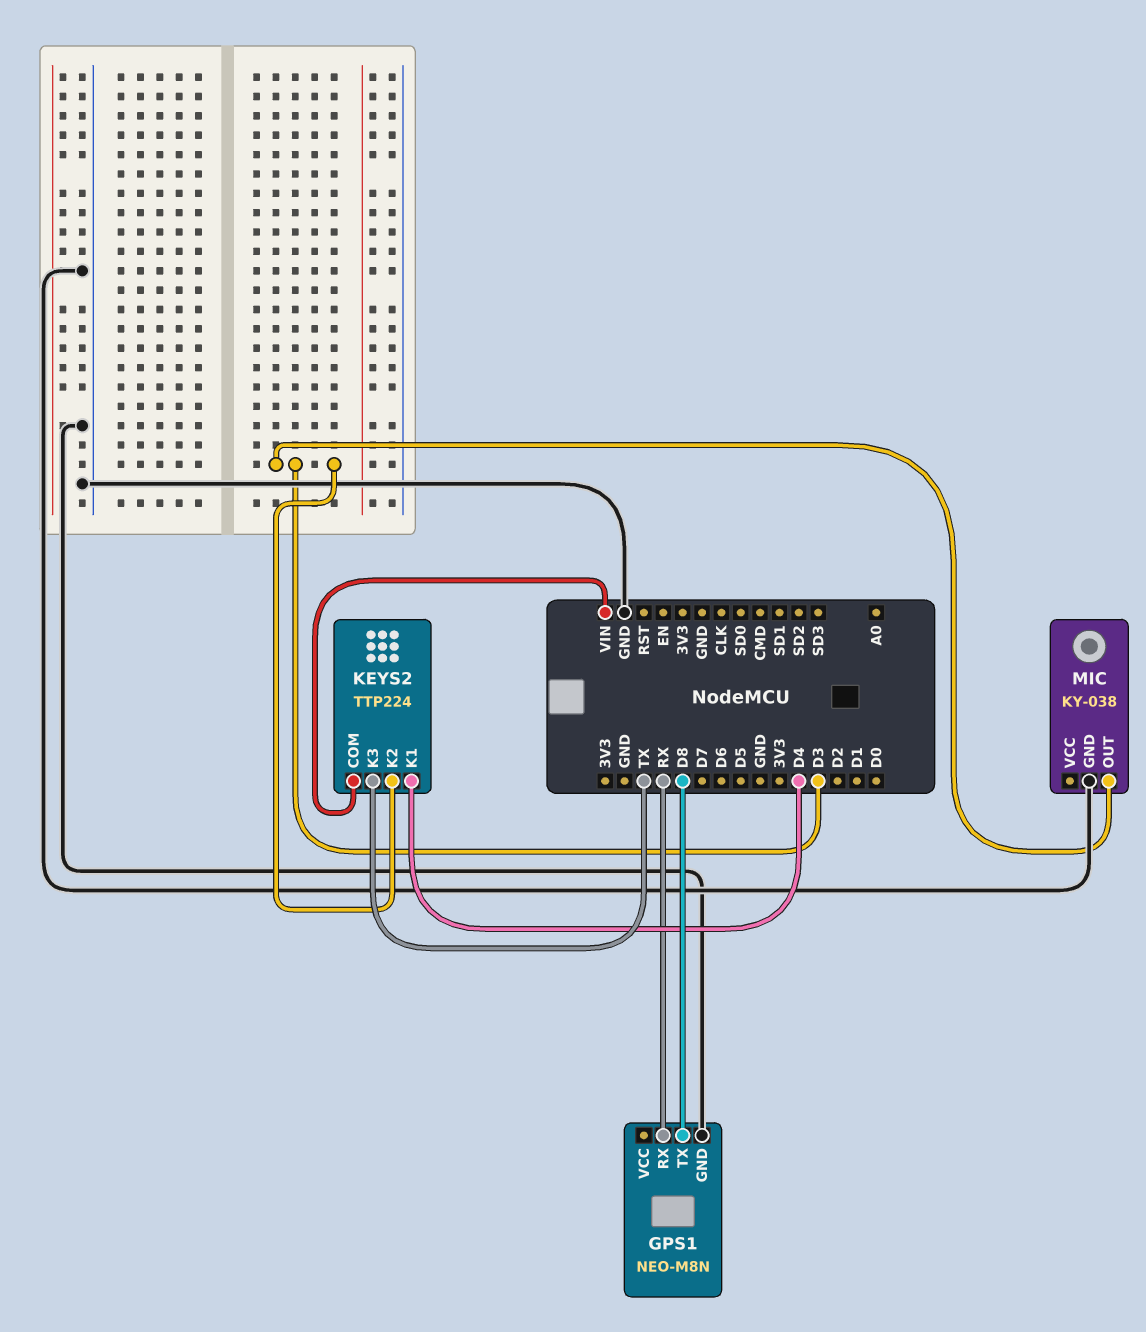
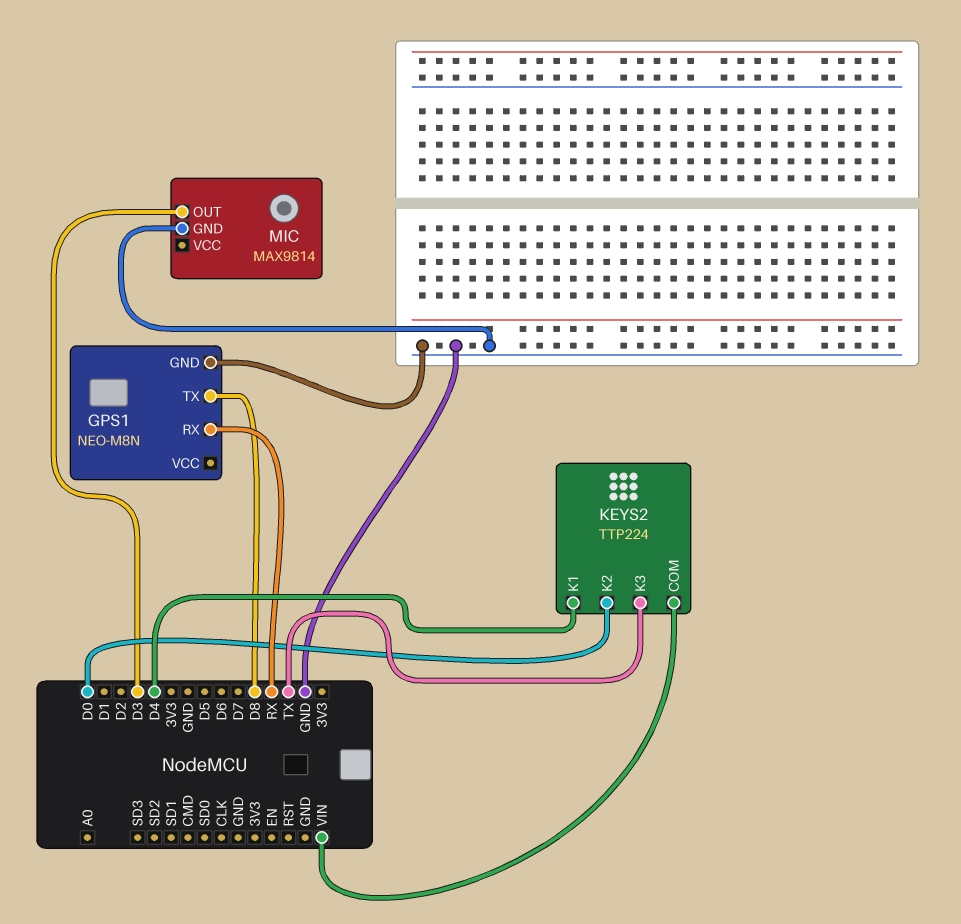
KEYS2 pin K2: D3 -> D0
MIC: KY-038 -> MAX9814

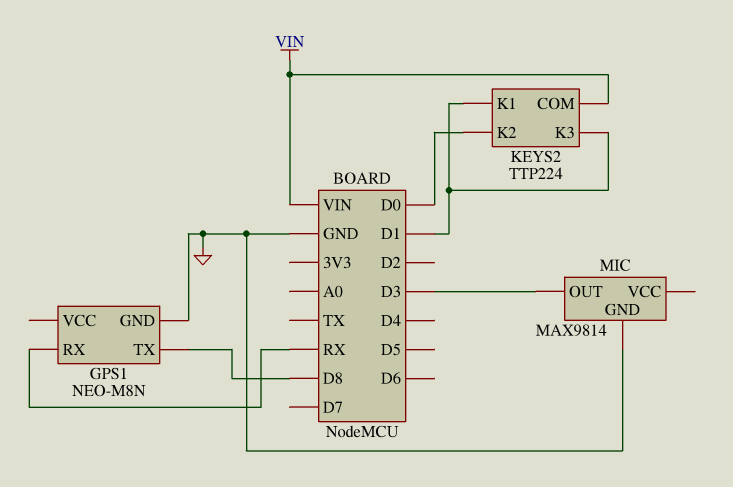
KEYS2 pin K1: D4 -> D1
KEYS2 pin K3: TX -> D1

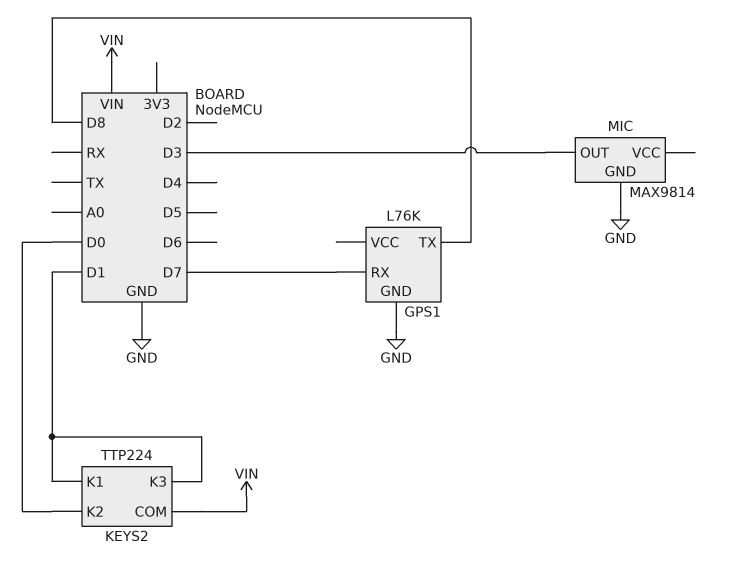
GPS1: NEO-M8N -> L76K
GPS1 pin RX: RX -> D7

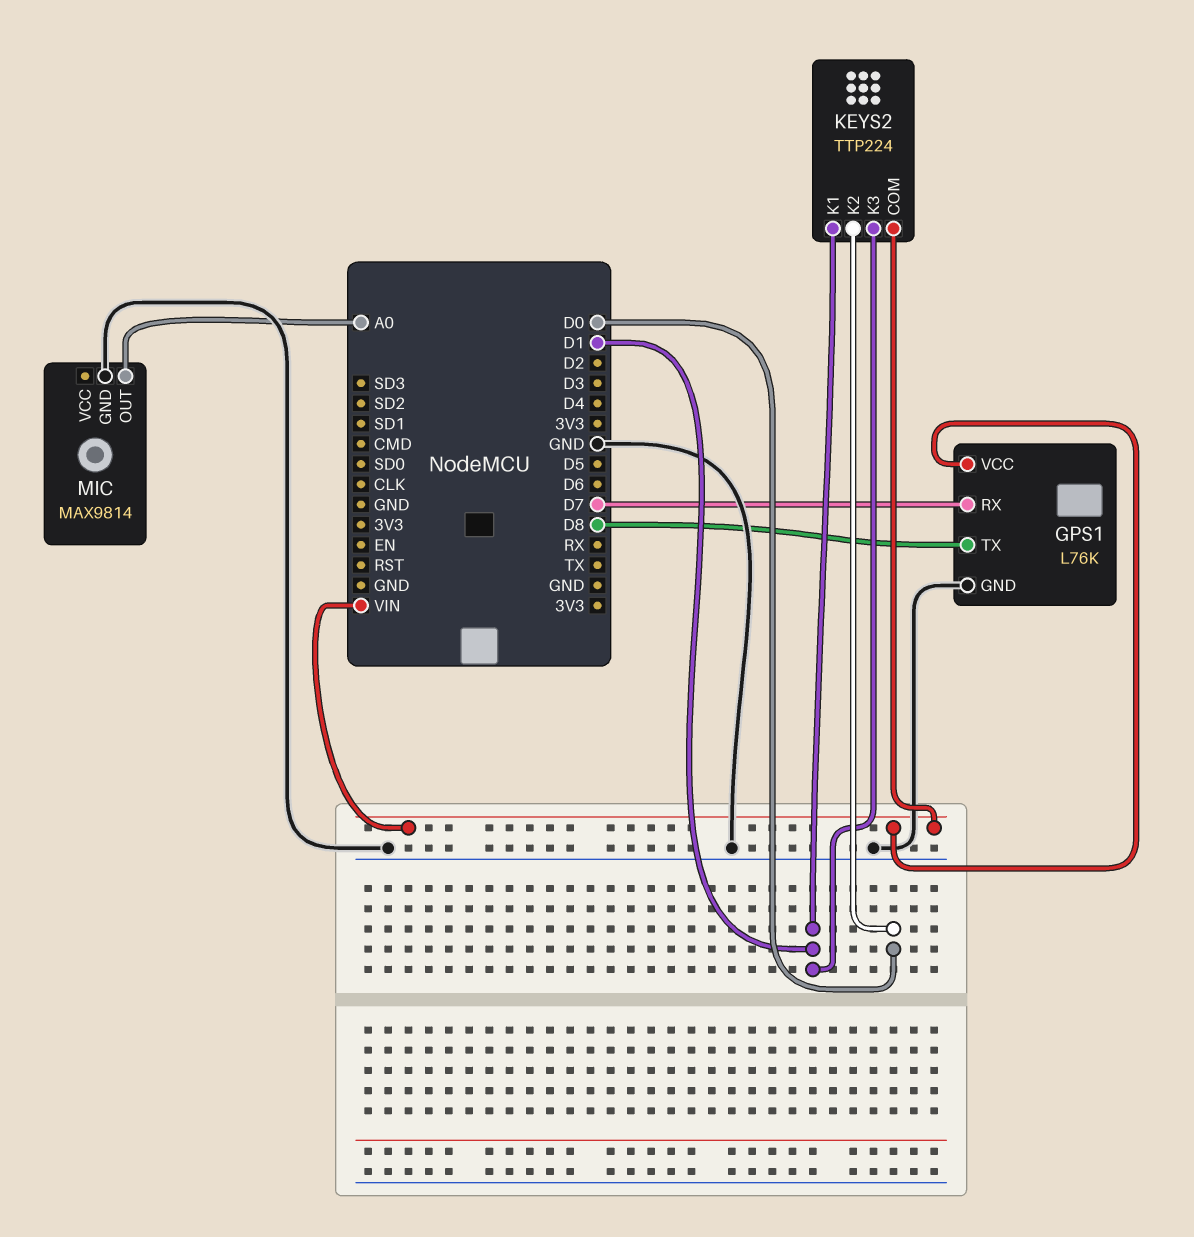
GPS1 pin VCC: none -> VIN
MIC pin OUT: D3 -> A0

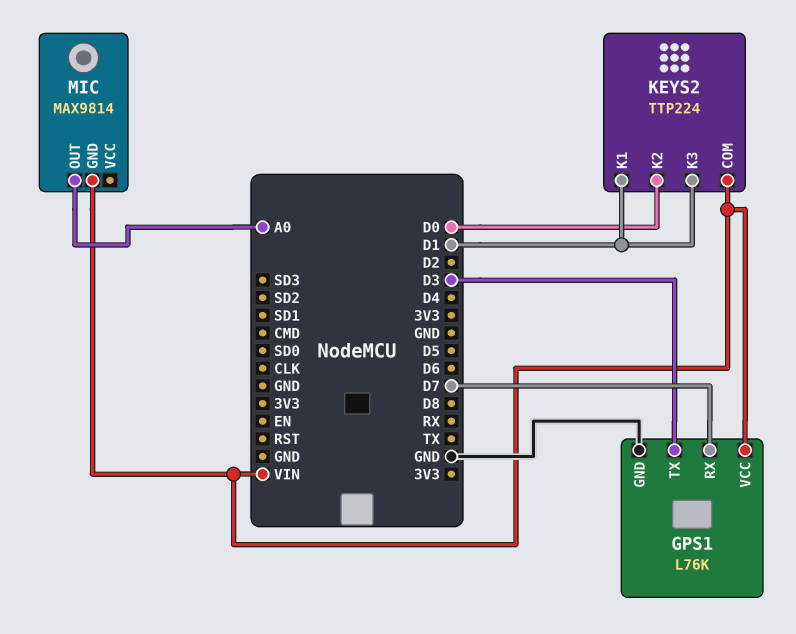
GPS1 pin TX: D8 -> D3
MIC pin GND: GND -> VIN

